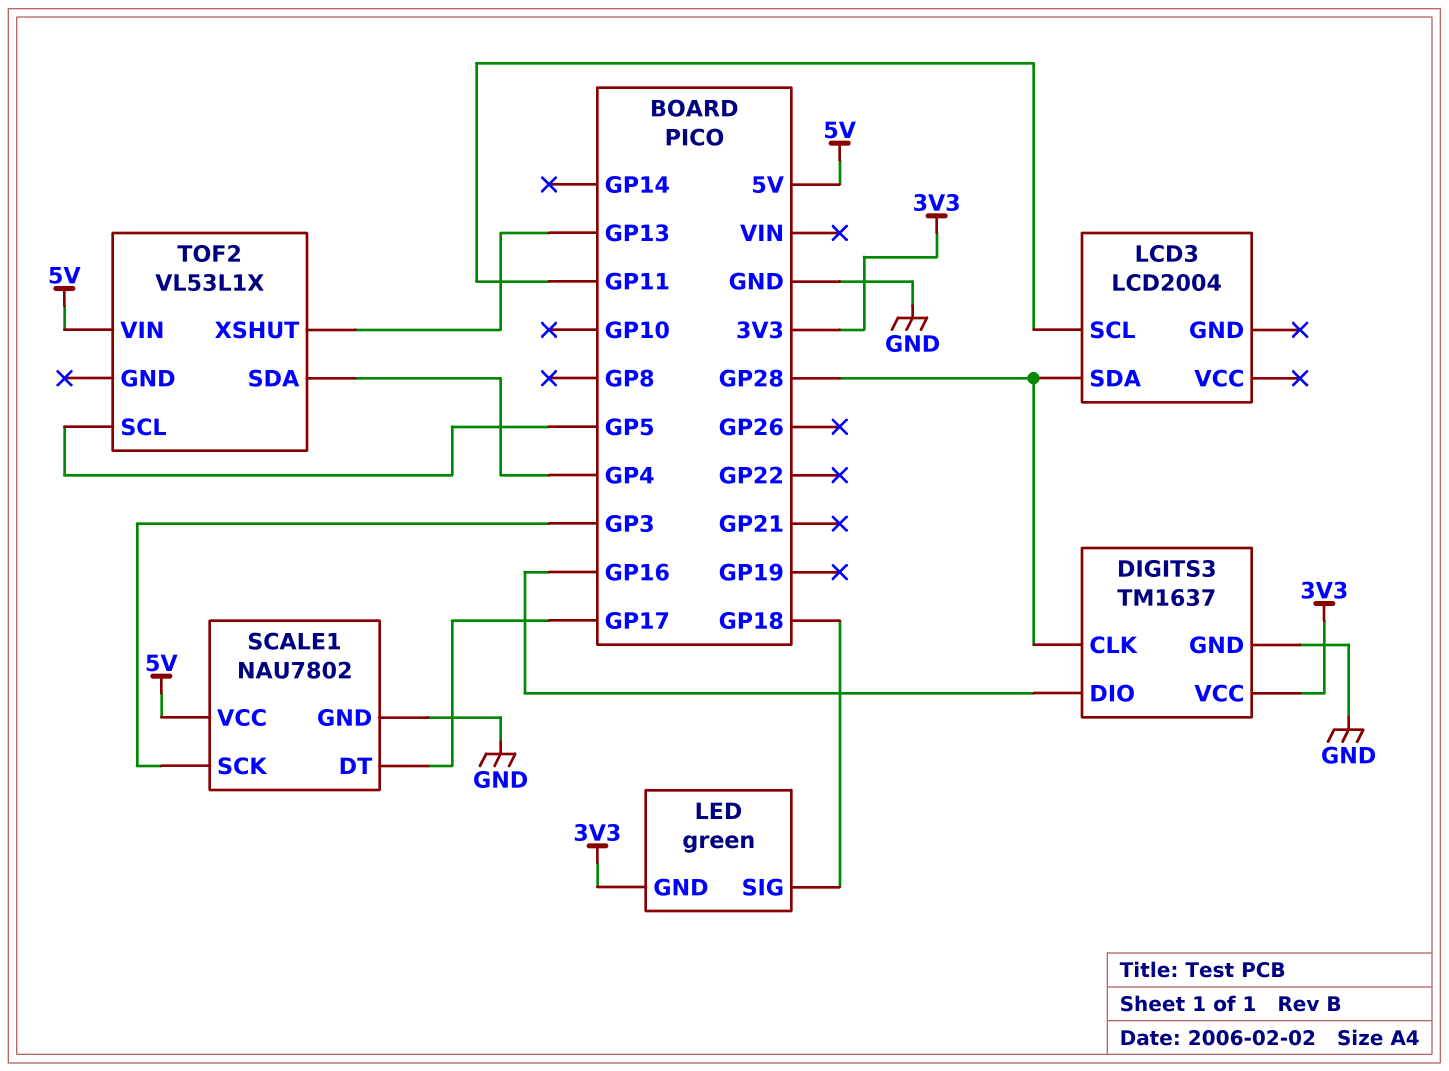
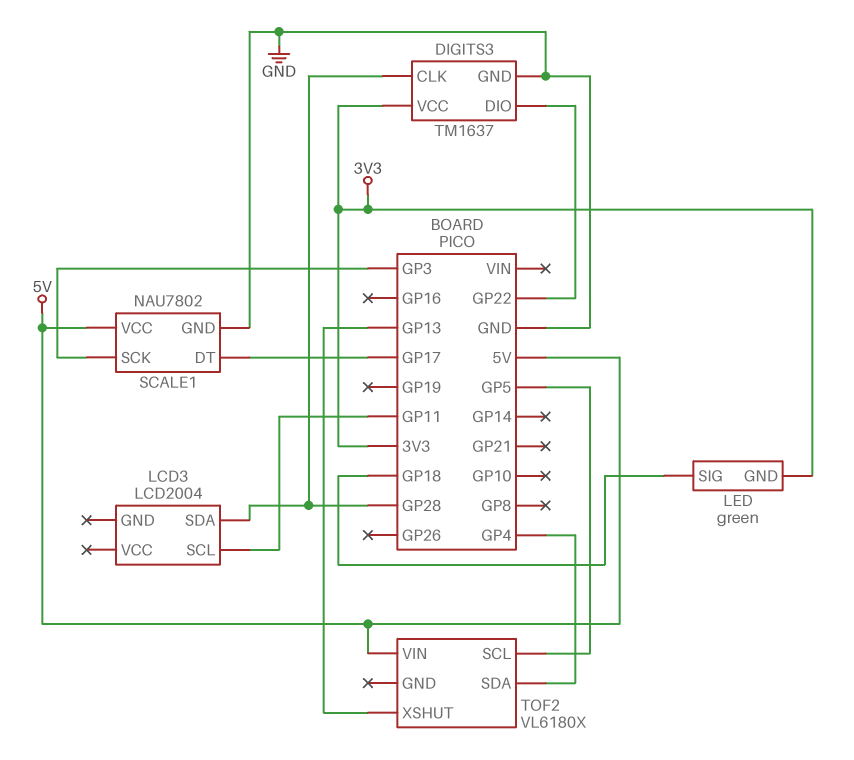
DIGITS3 pin DIO: GP16 -> GP22
TOF2: VL53L1X -> VL6180X

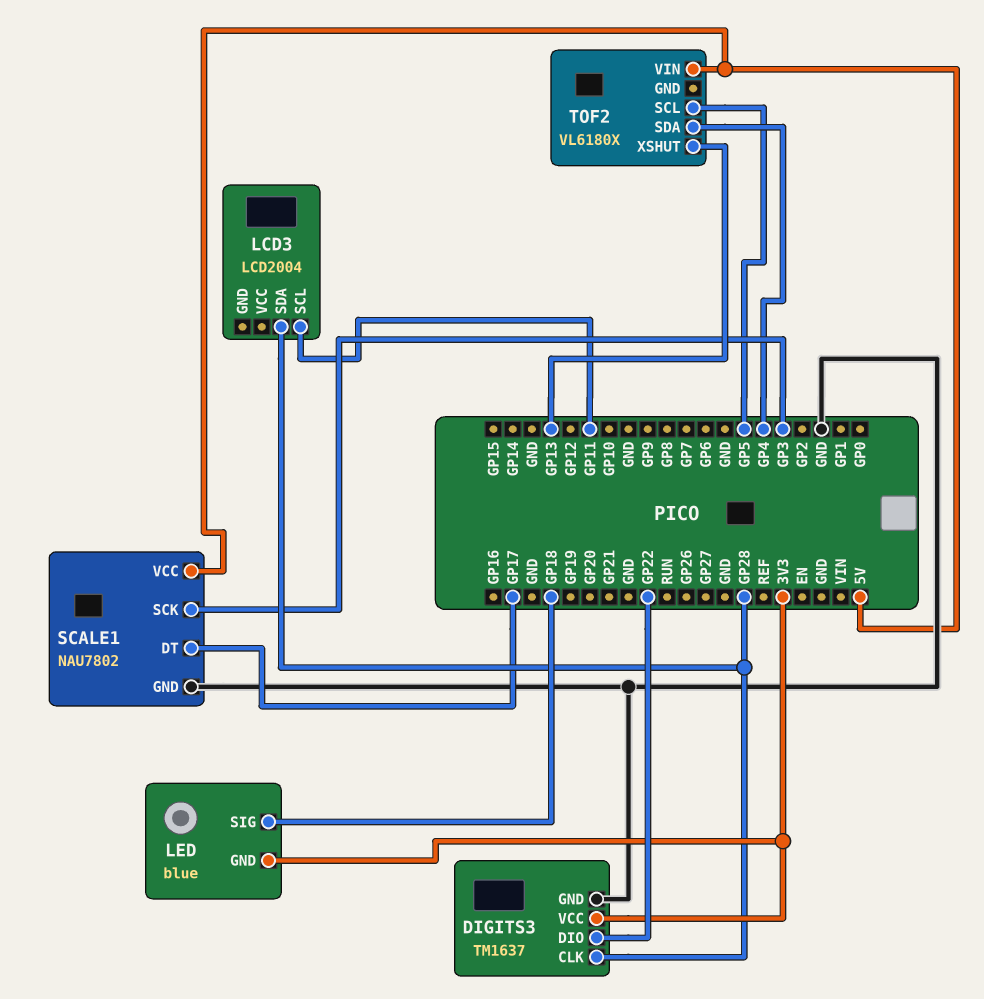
LED: green -> blue

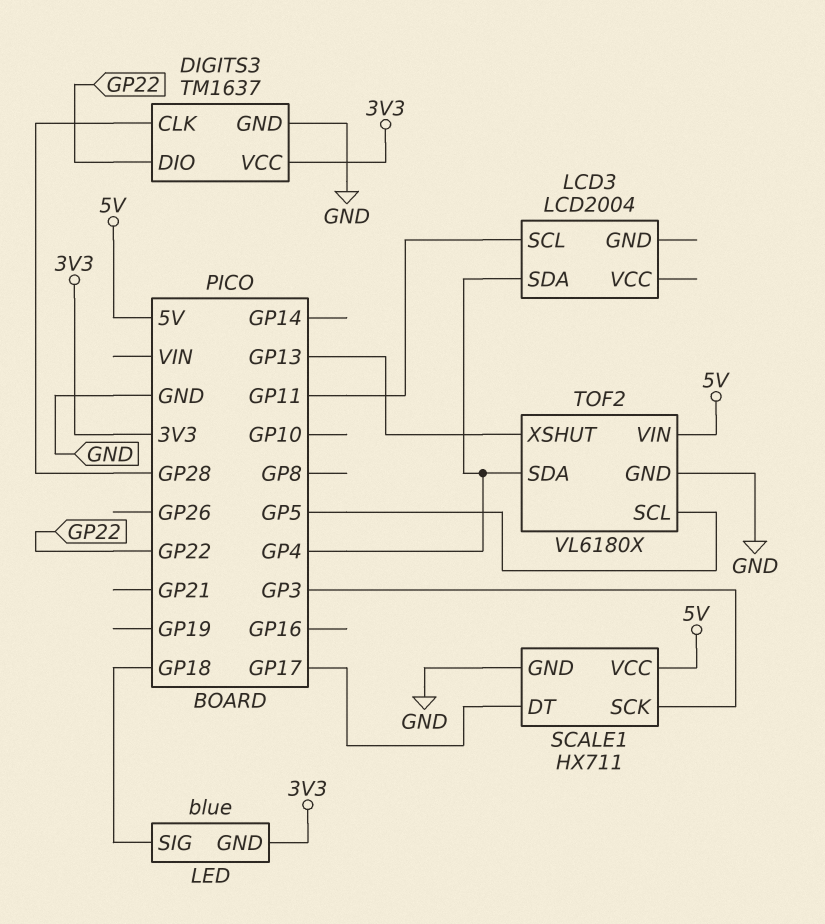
LCD3 pin SDA: GP28 -> GP4
SCALE1: NAU7802 -> HX711
TOF2 pin GND: none -> GND

